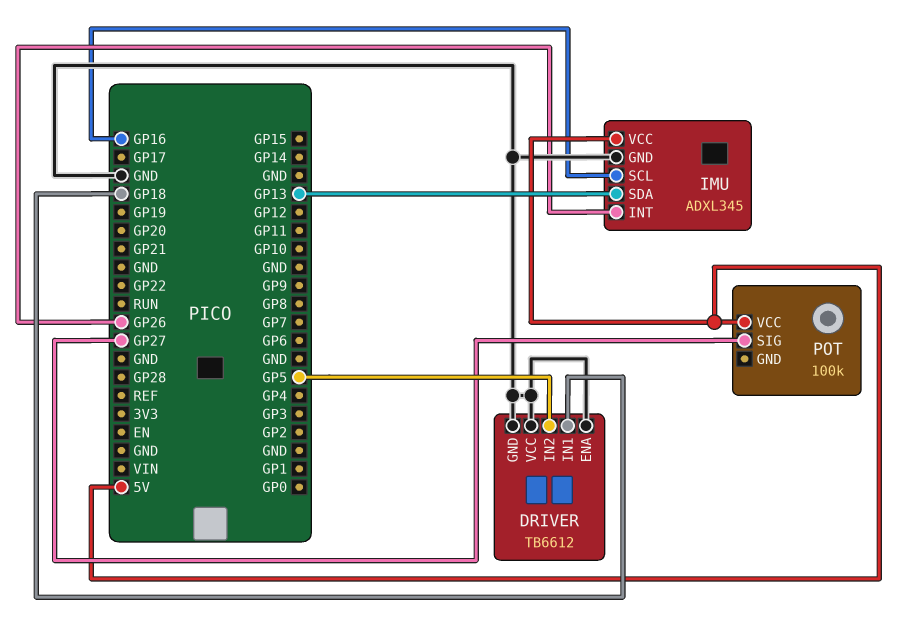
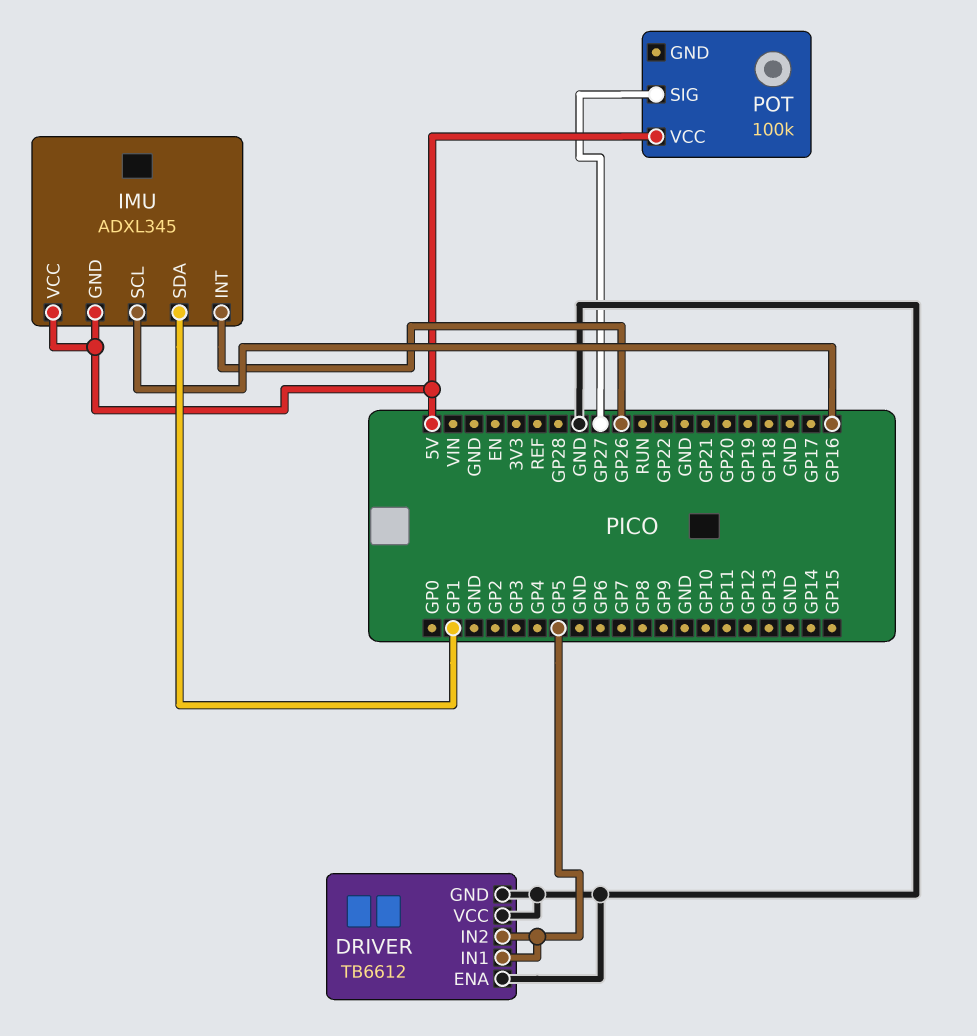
DRIVER pin IN1: GP18 -> GP5
IMU pin GND: GND -> 5V
IMU pin SDA: GP13 -> GP1

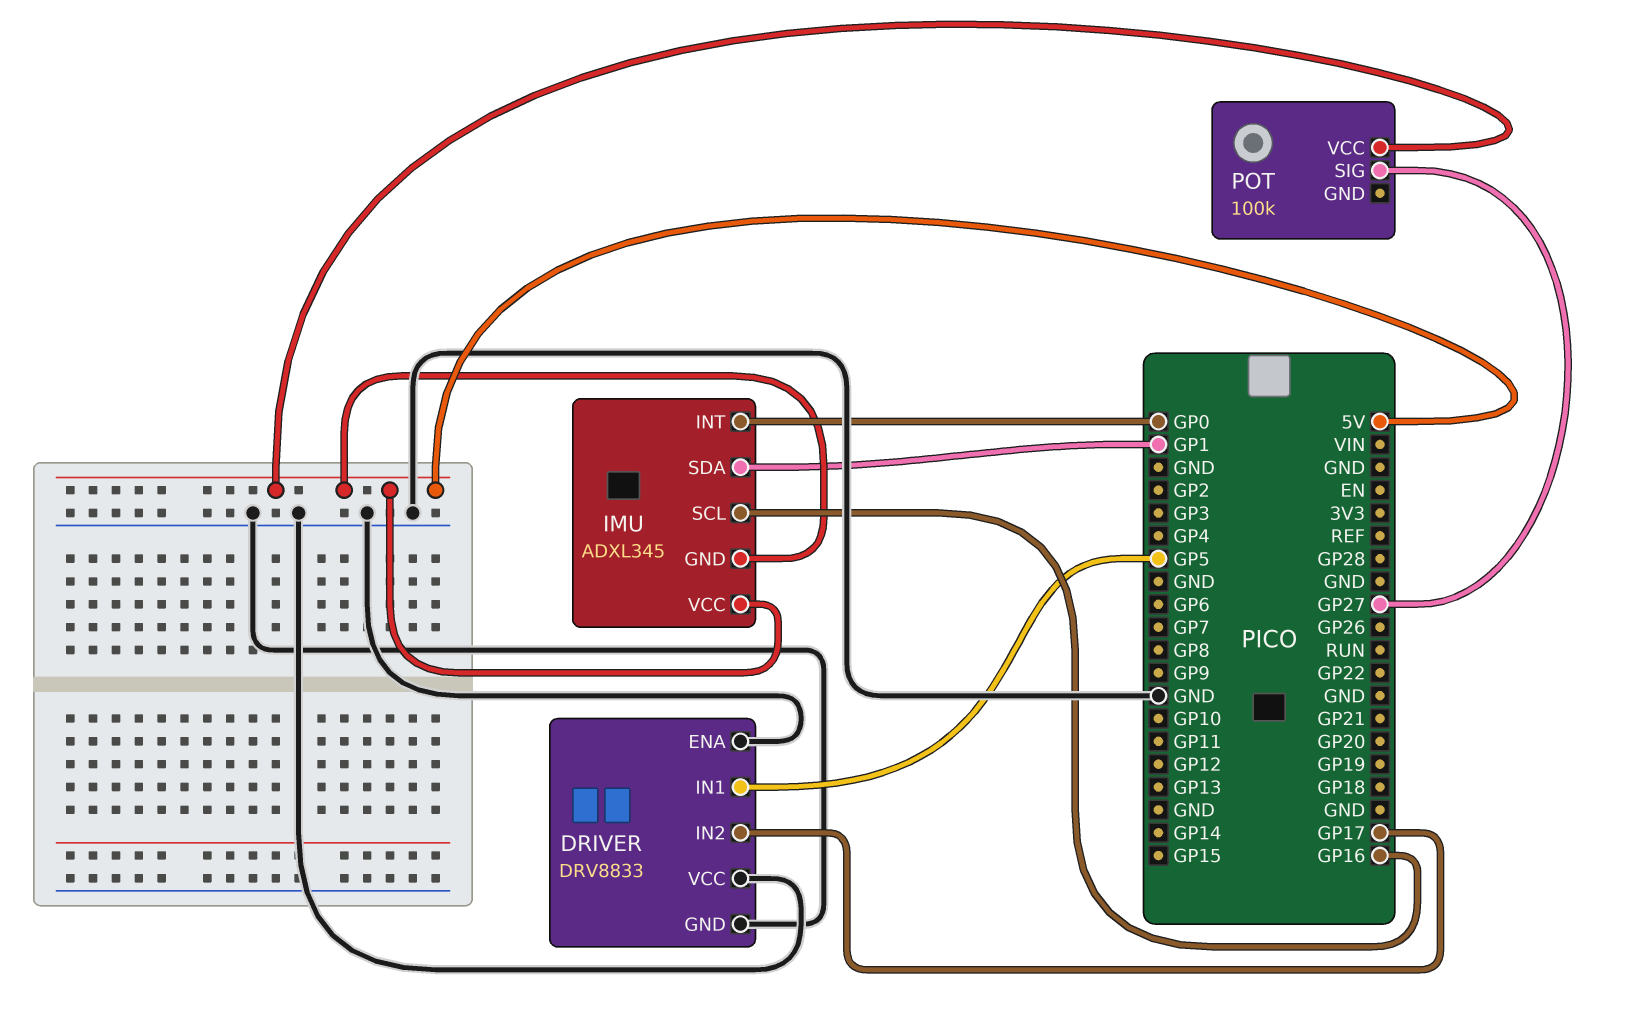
DRIVER: TB6612 -> DRV8833
DRIVER pin IN2: GP5 -> GP17
IMU pin INT: GP26 -> GP0

